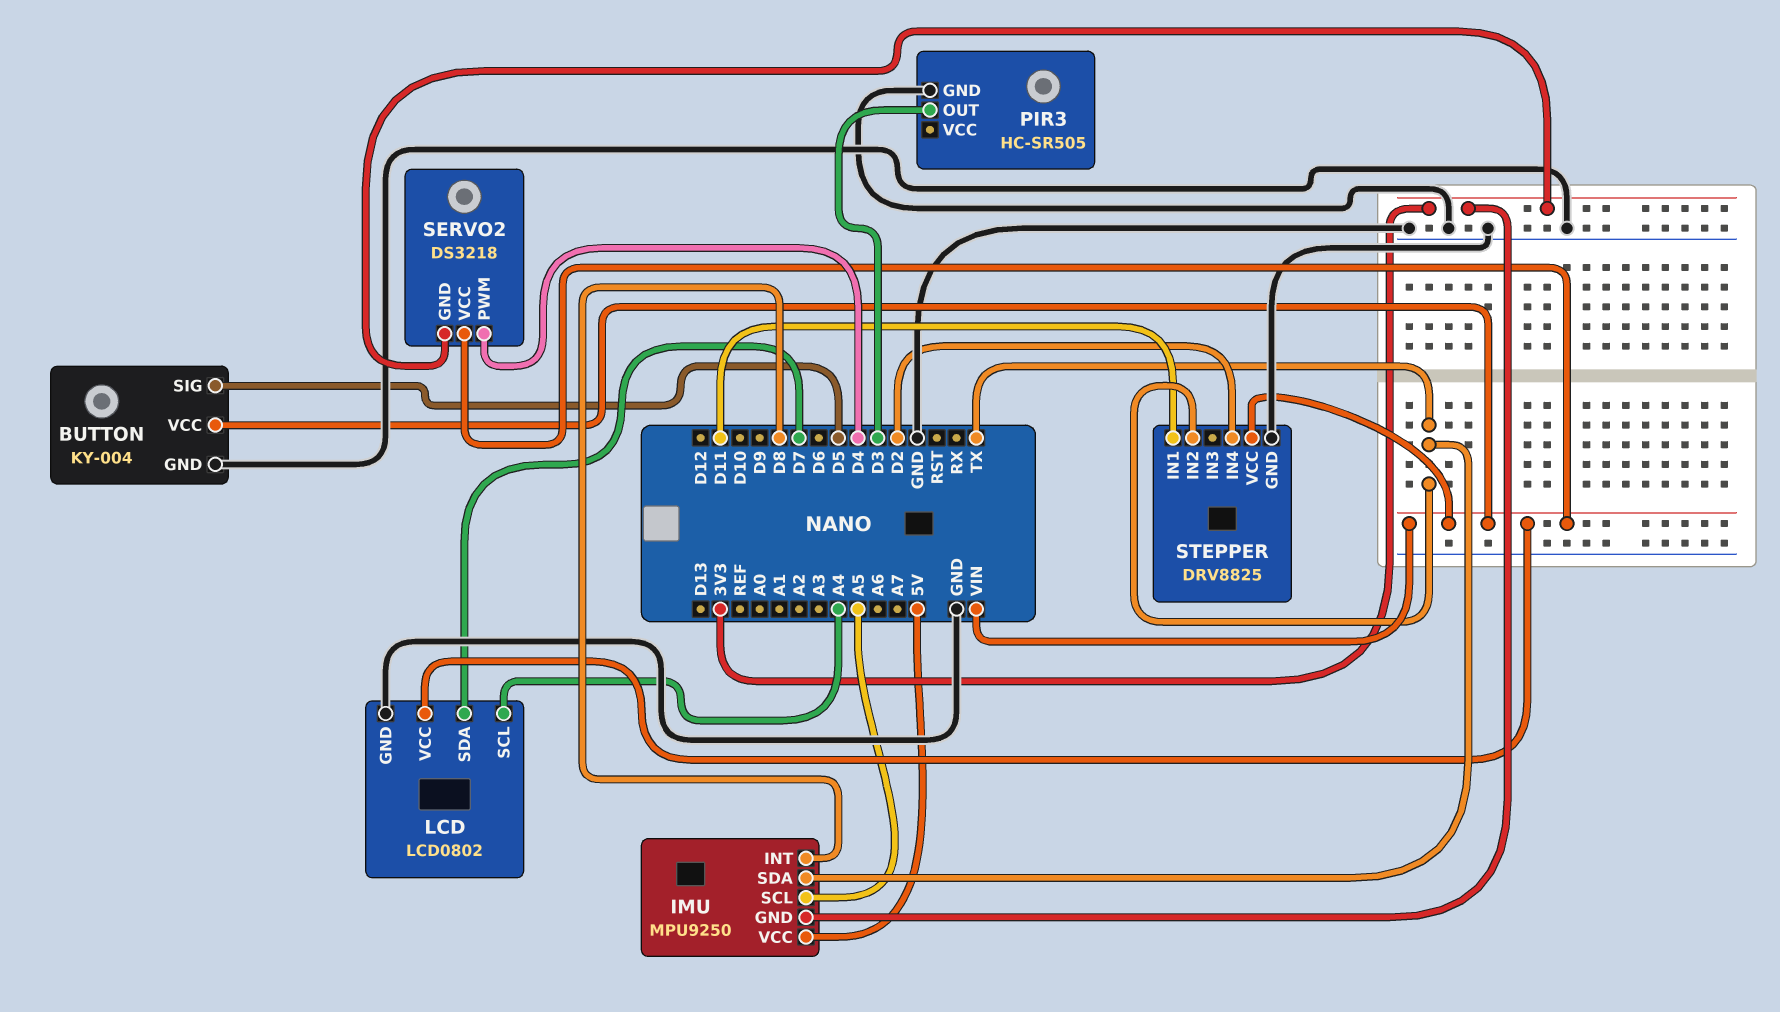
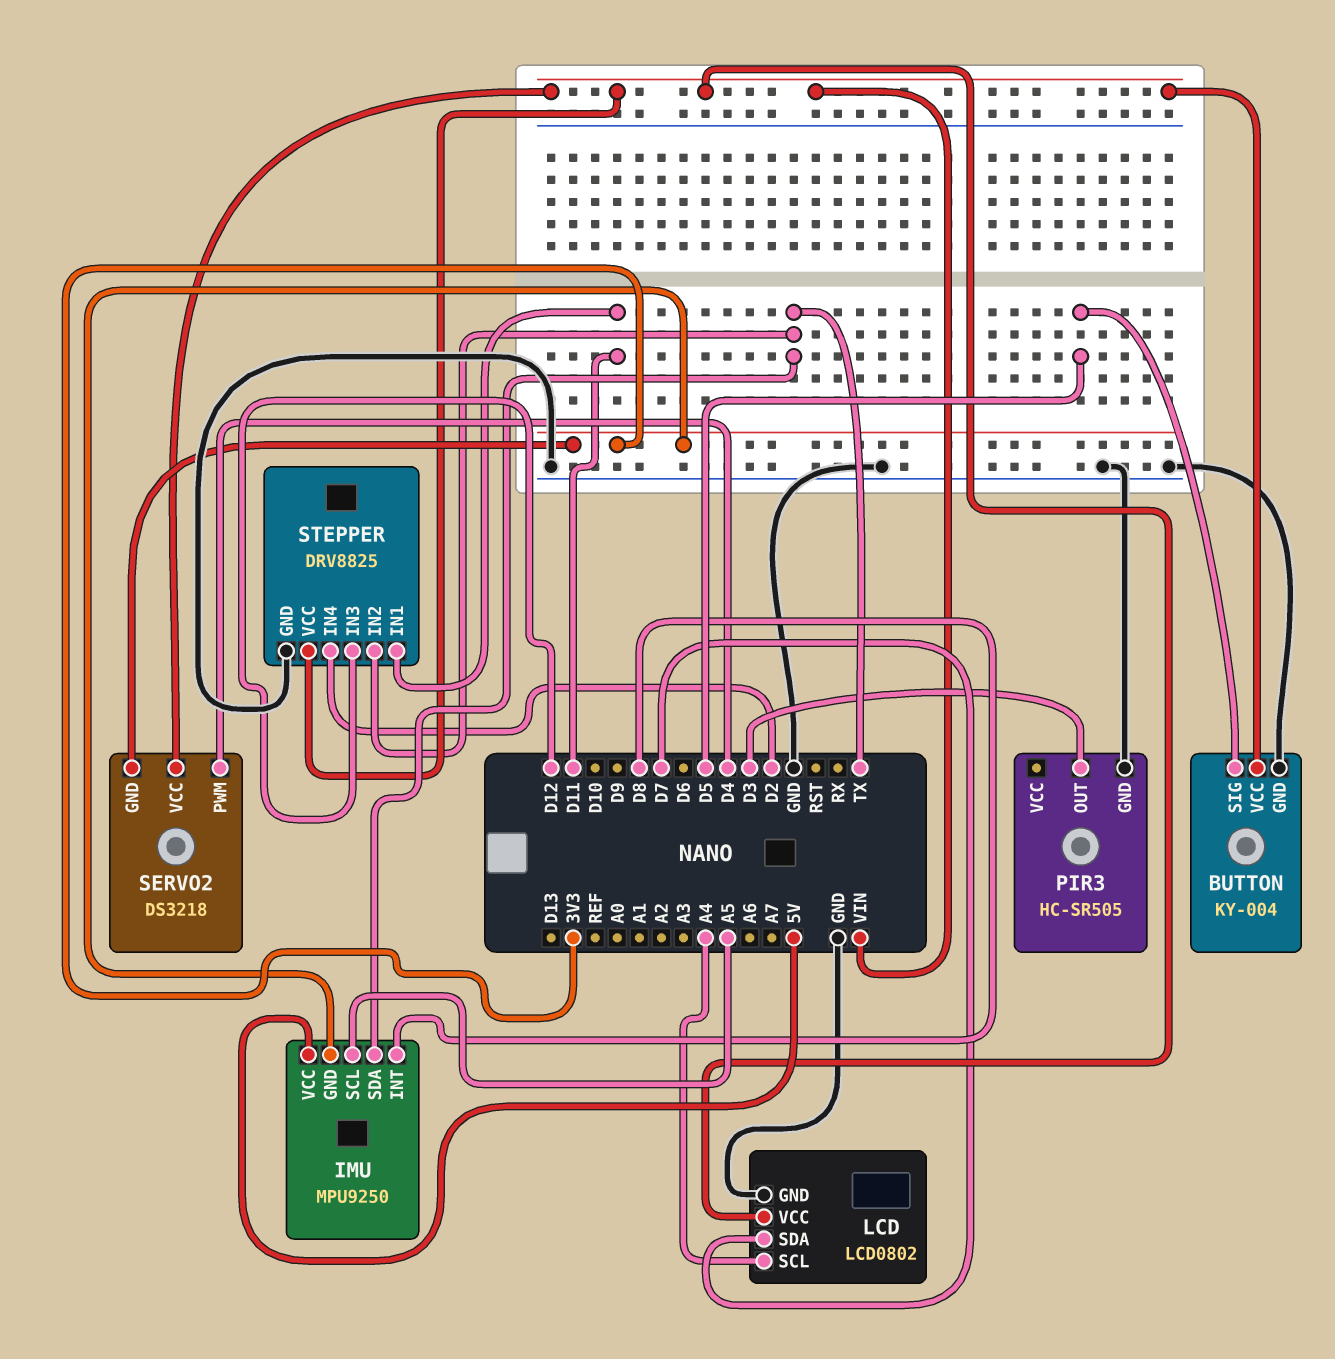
STEPPER pin IN3: none -> D12

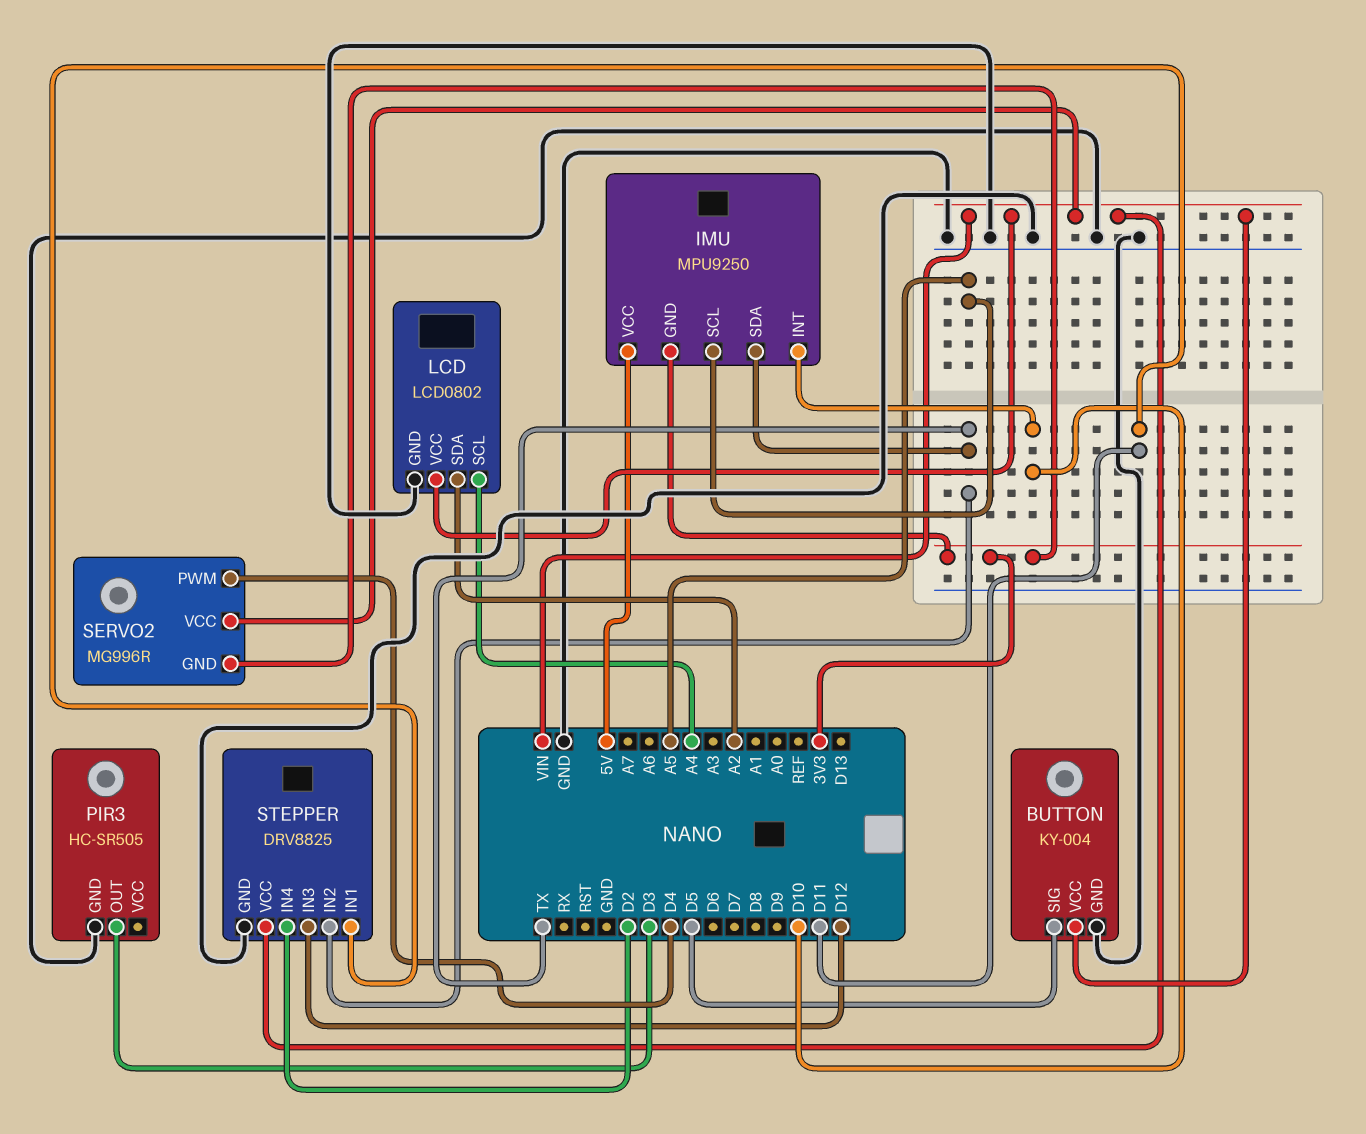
IMU pin INT: D8 -> D10
LCD pin SDA: D7 -> A2
SERVO2: DS3218 -> MG996R

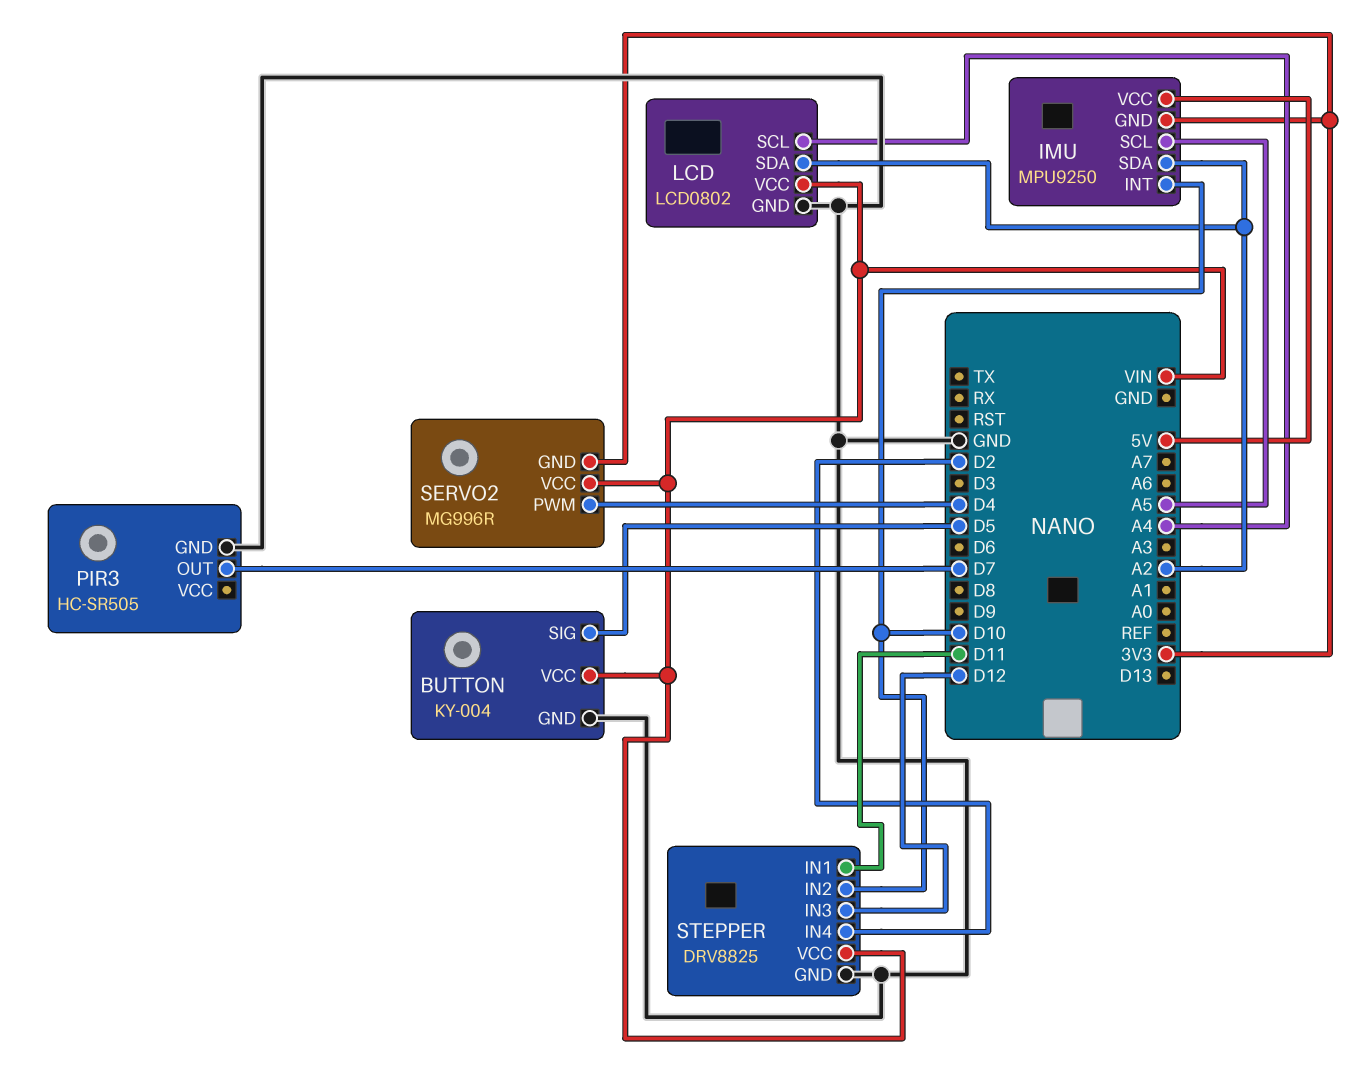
IMU pin SDA: TX -> A2
PIR3 pin OUT: D3 -> D7
STEPPER pin IN2: TX -> D10

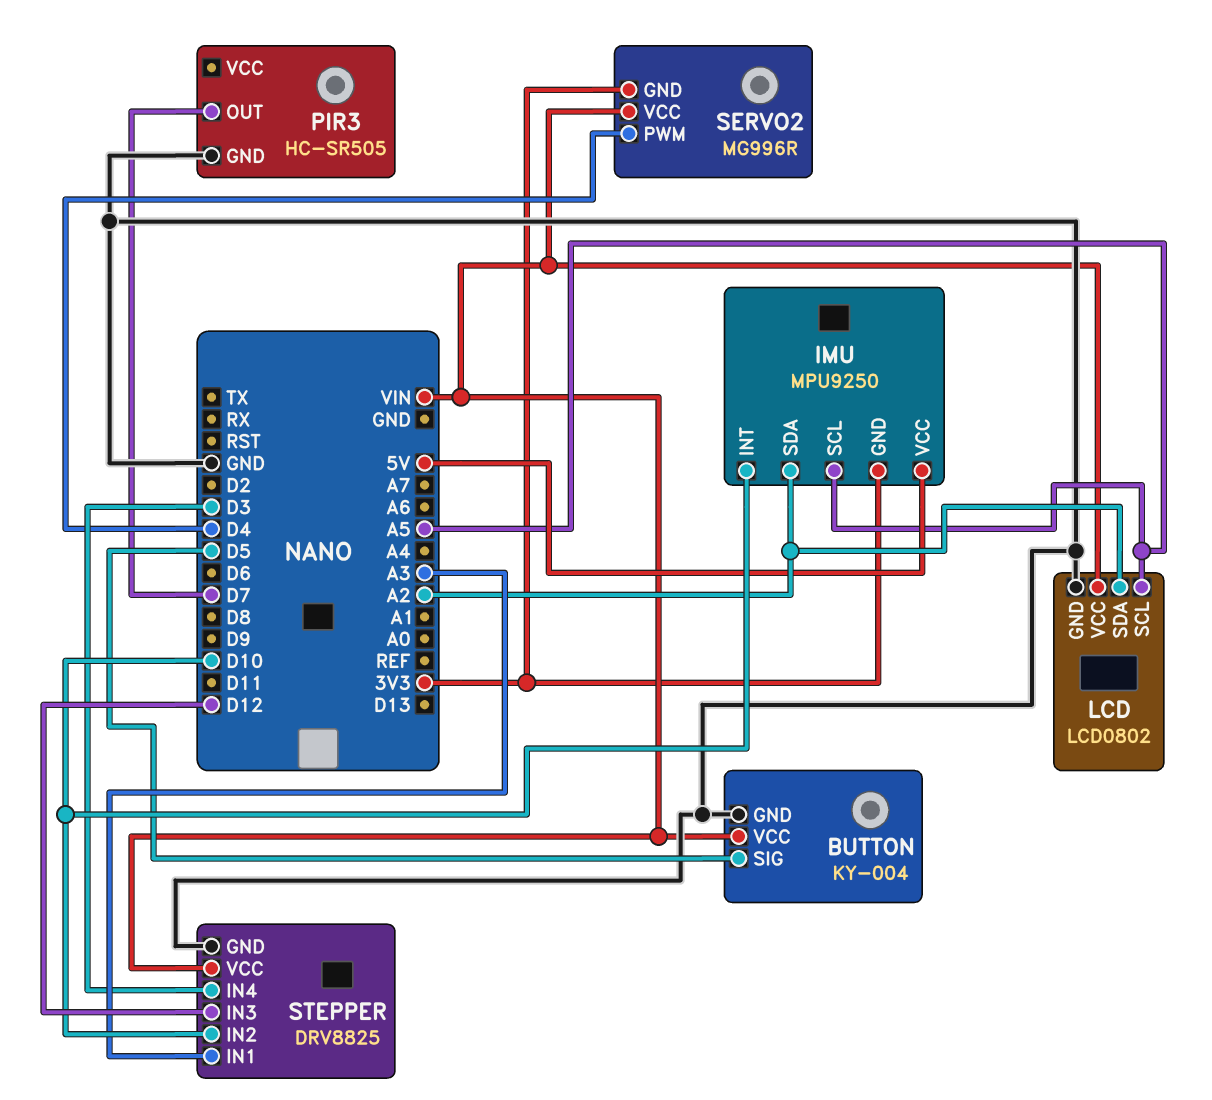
LCD pin SCL: A4 -> A5
STEPPER pin IN1: D11 -> A3
STEPPER pin IN4: D2 -> D3

